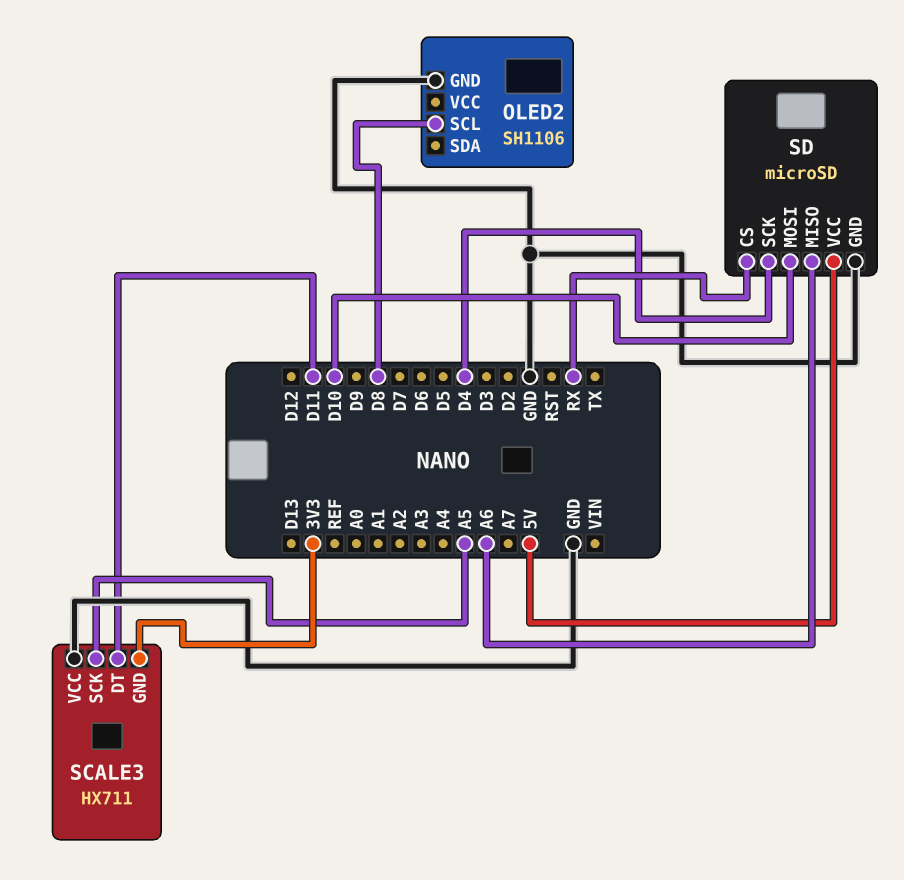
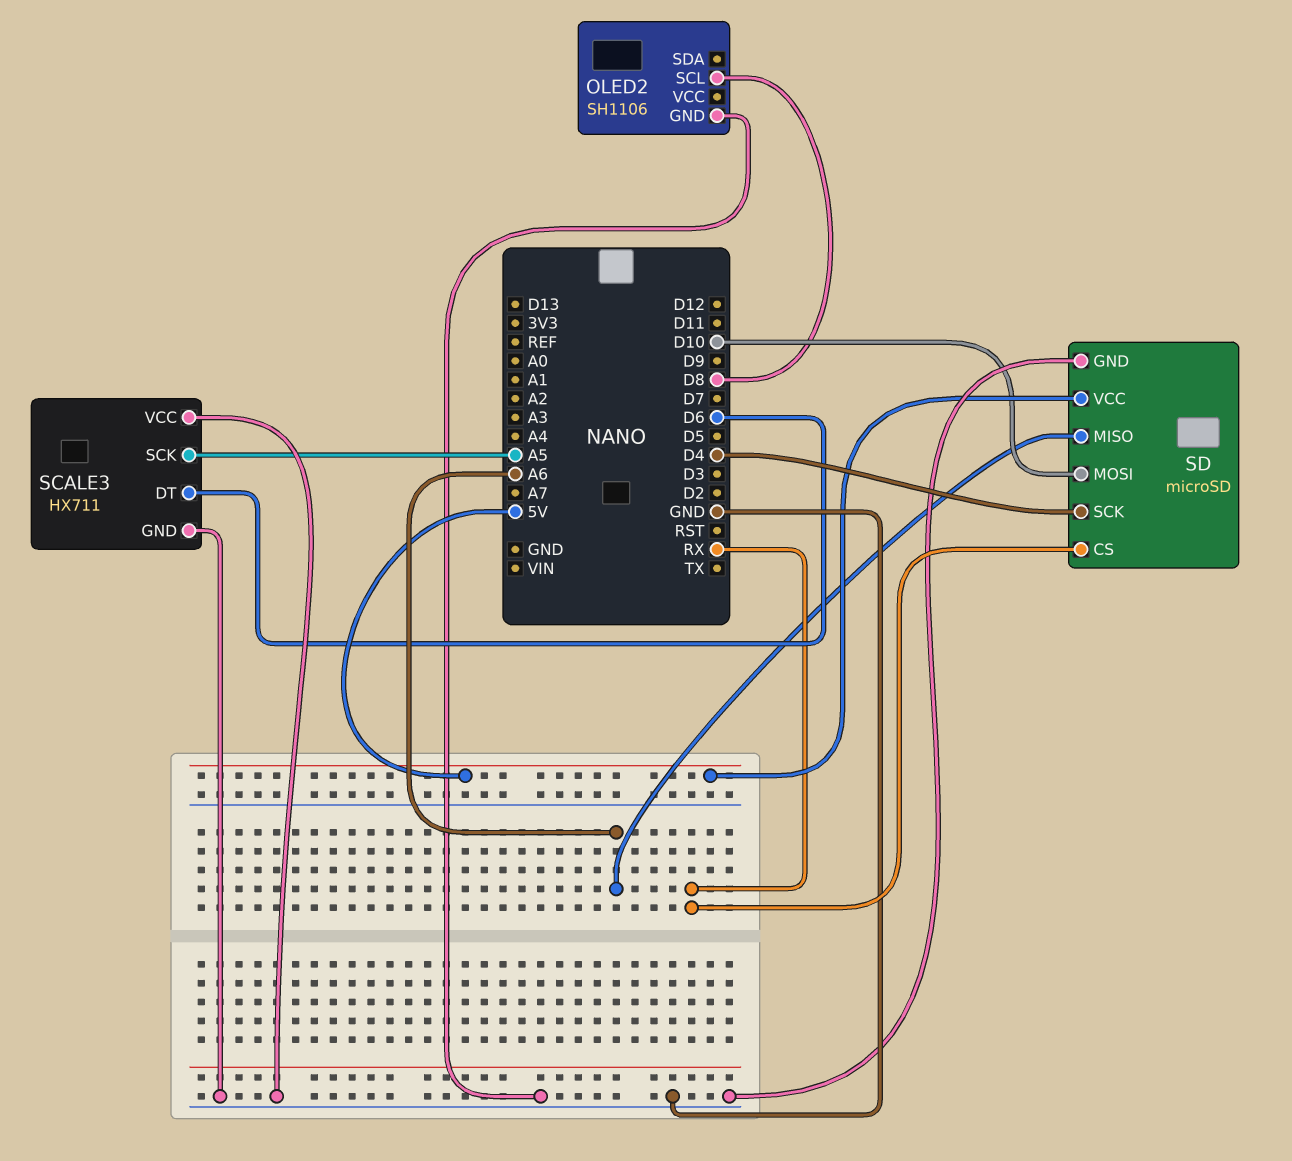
SCALE3 pin DT: D11 -> D6
SCALE3 pin GND: 3V3 -> GND

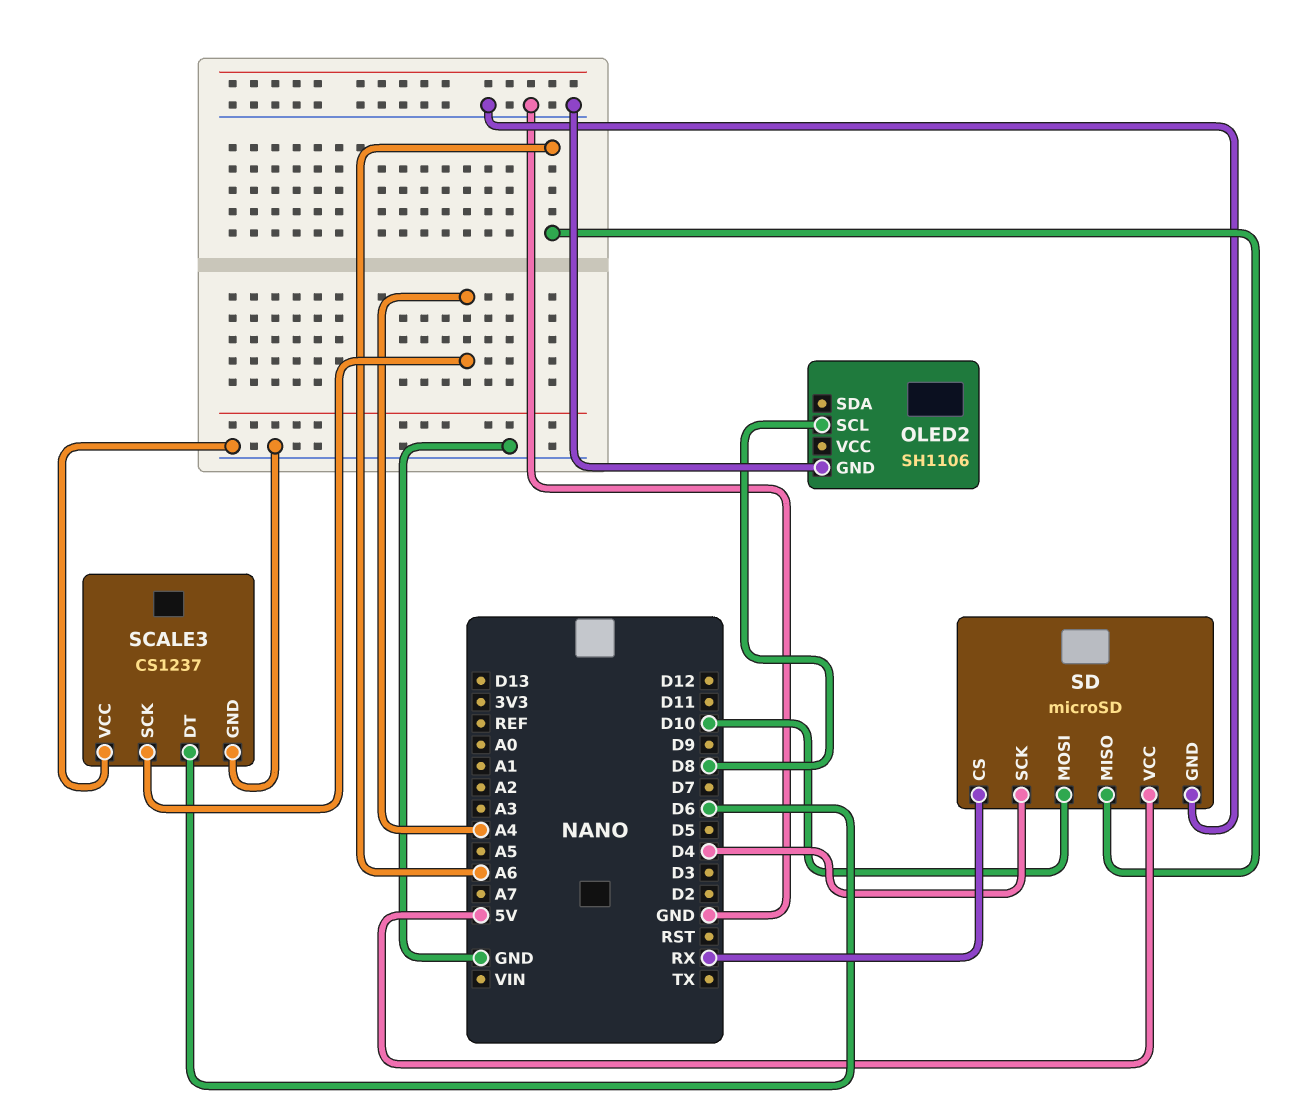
SCALE3: HX711 -> CS1237
SCALE3 pin SCK: A5 -> A4

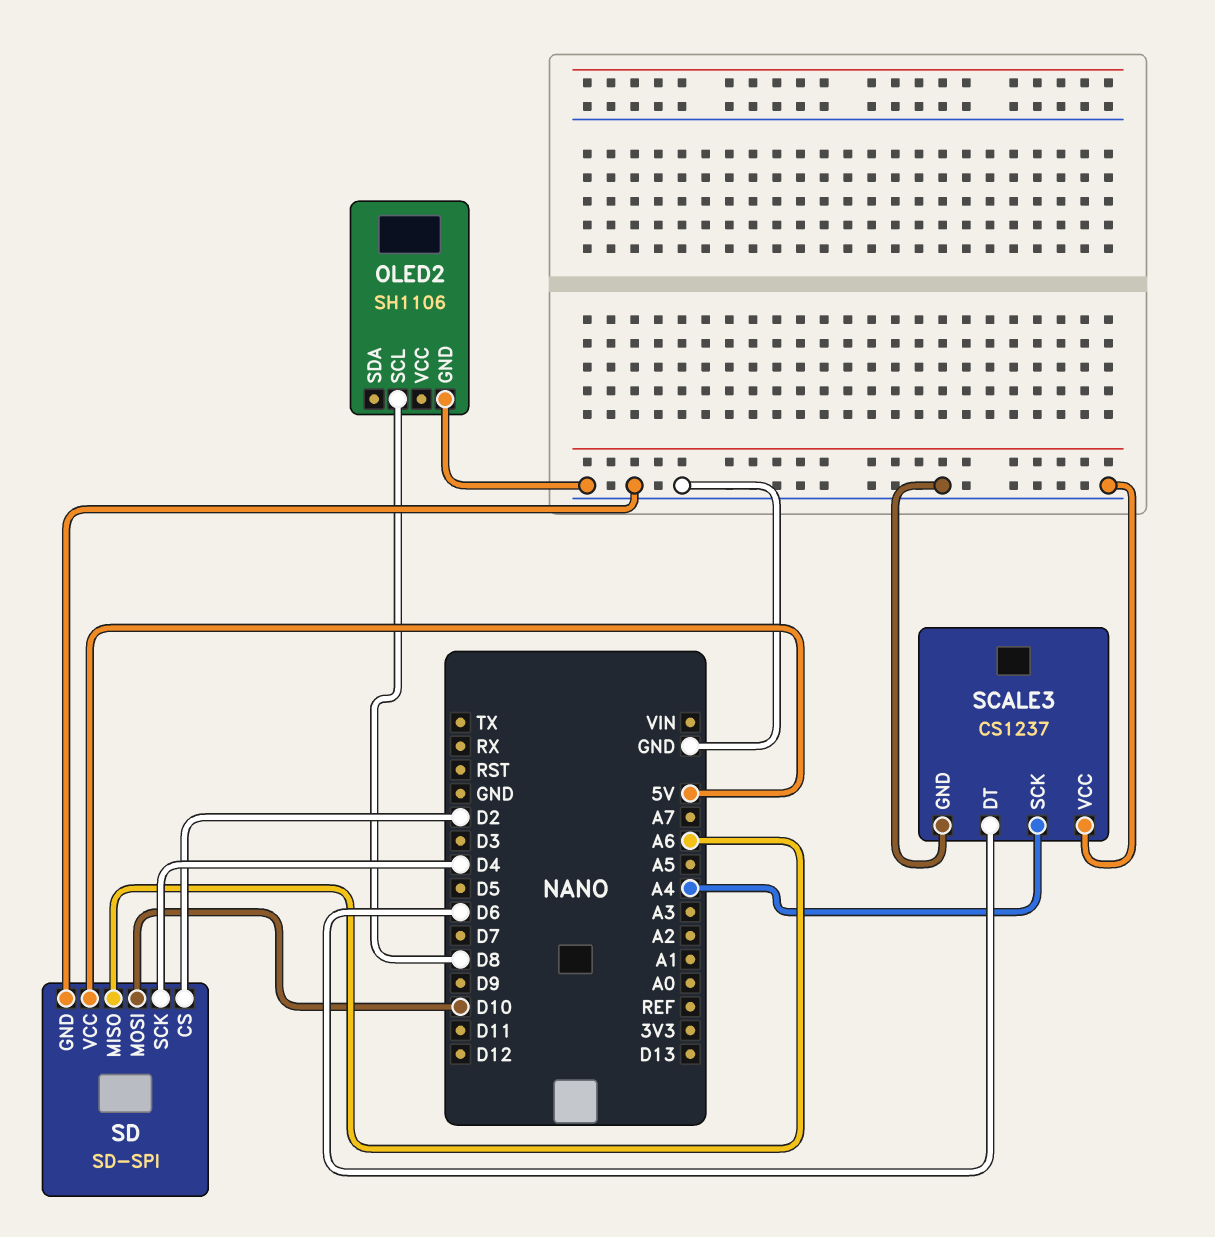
SD: microSD -> SD-SPI
SD pin CS: RX -> D2

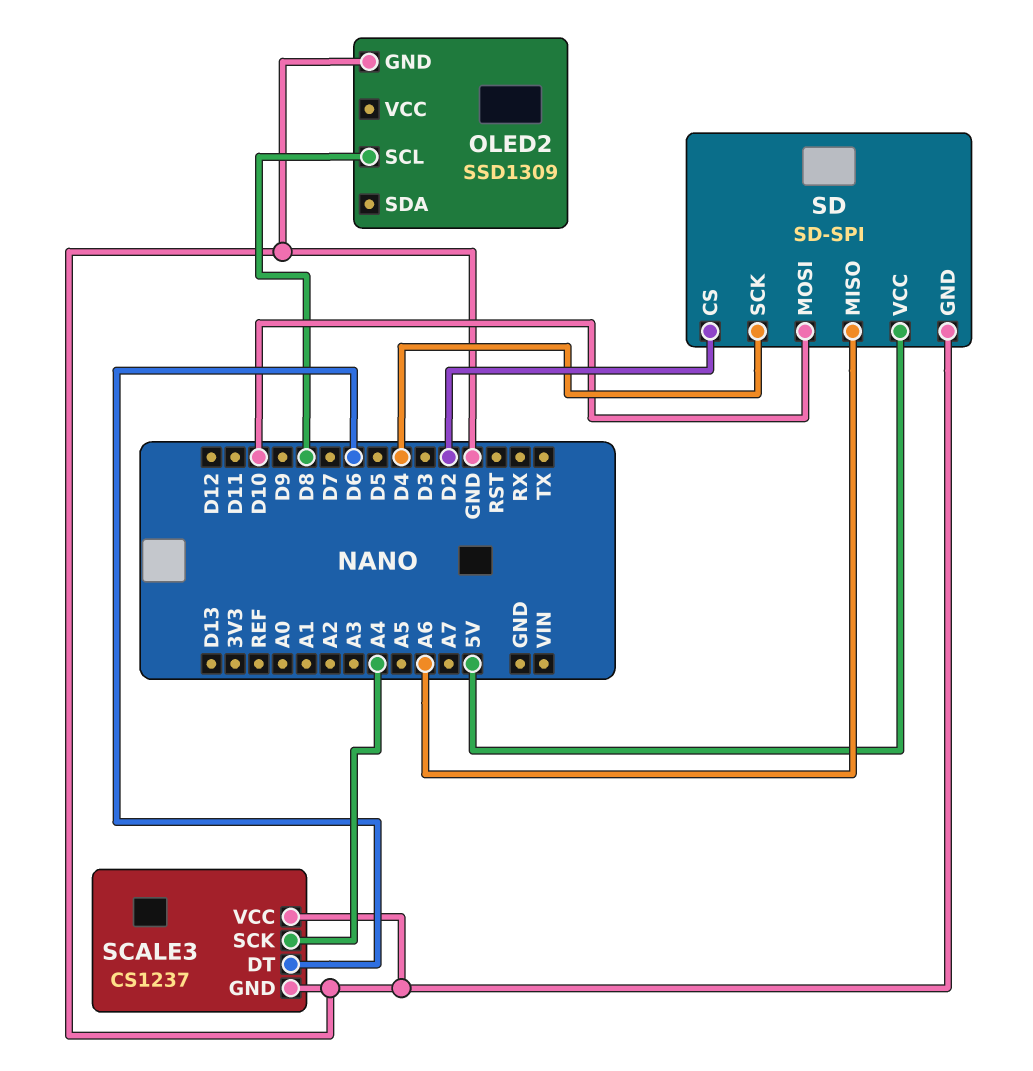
OLED2: SH1106 -> SSD1309

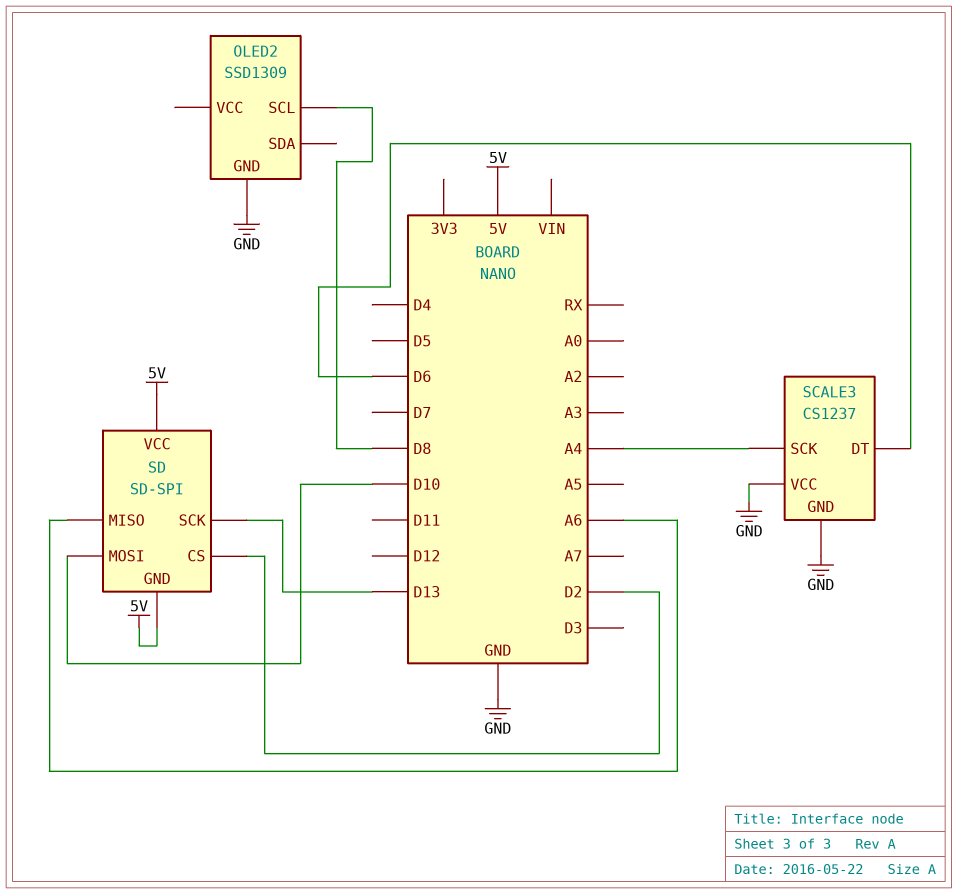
SD pin GND: GND -> 5V
SD pin SCK: D4 -> D13

